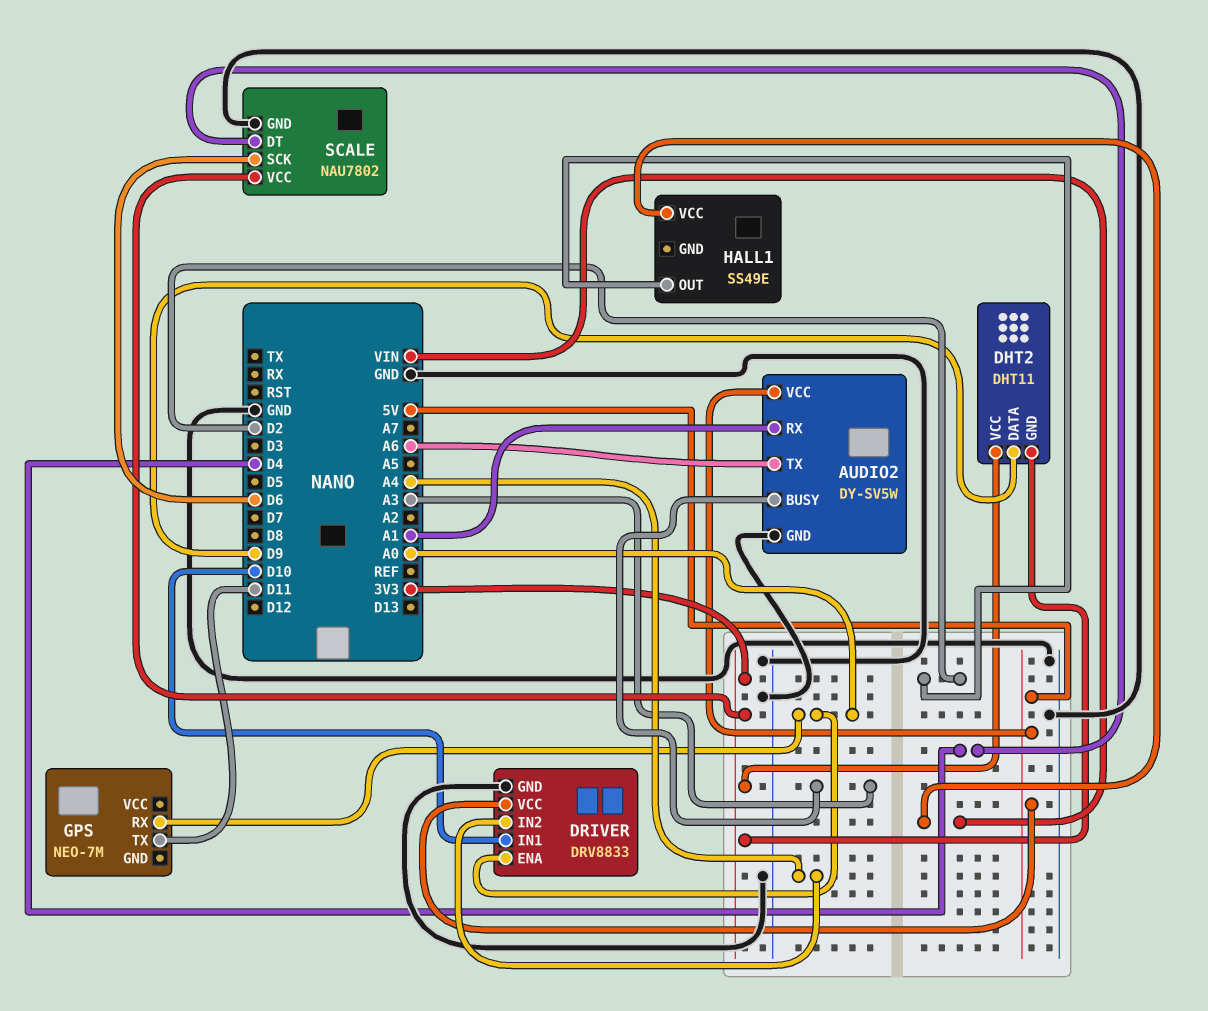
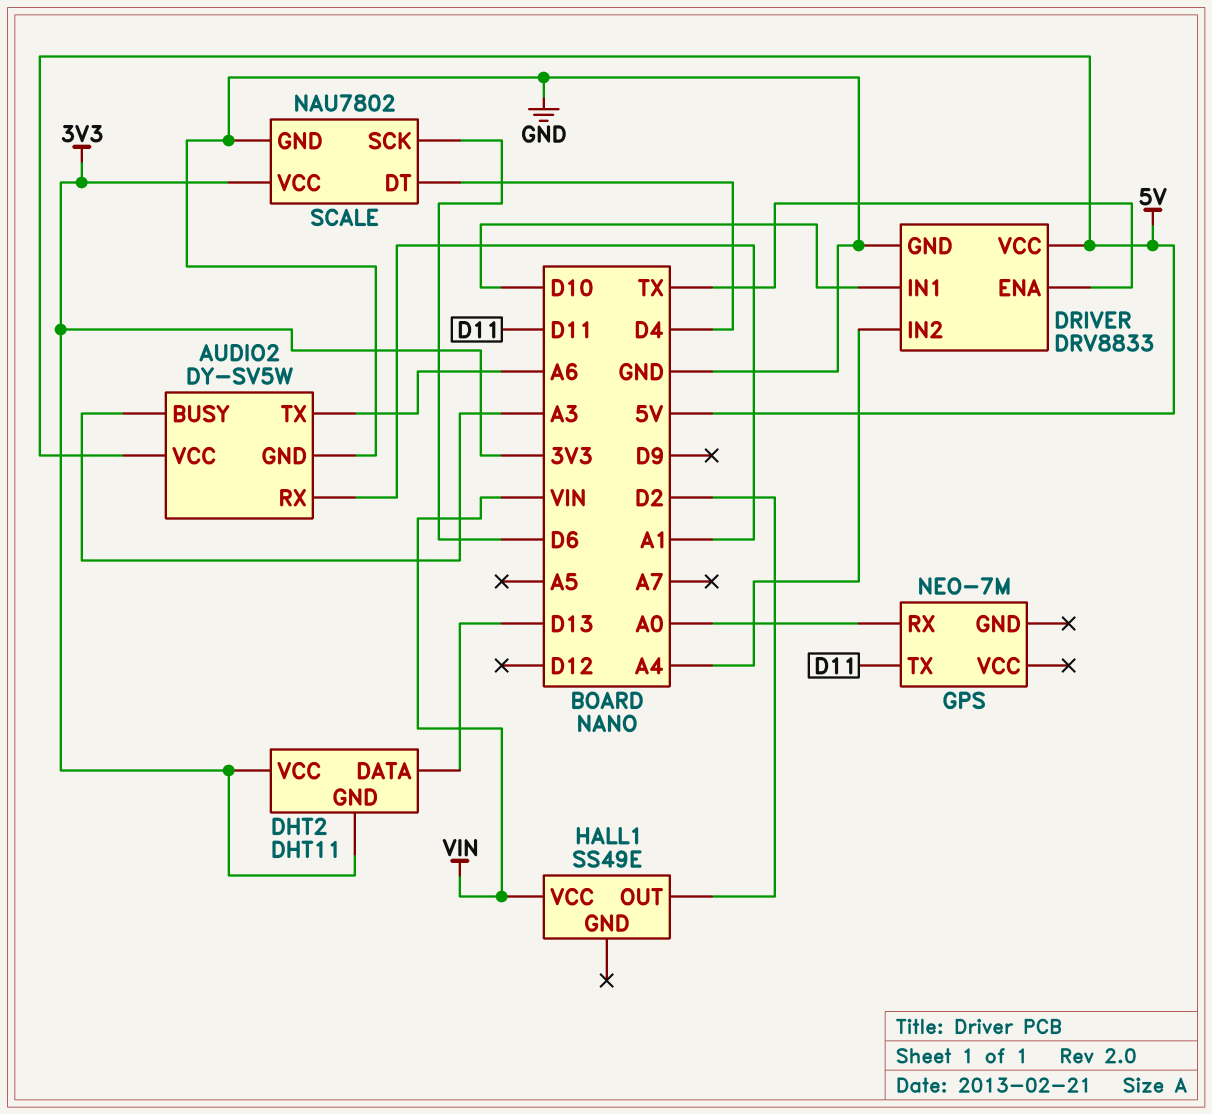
DHT2 pin DATA: D9 -> D13
DRIVER pin ENA: A0 -> TX

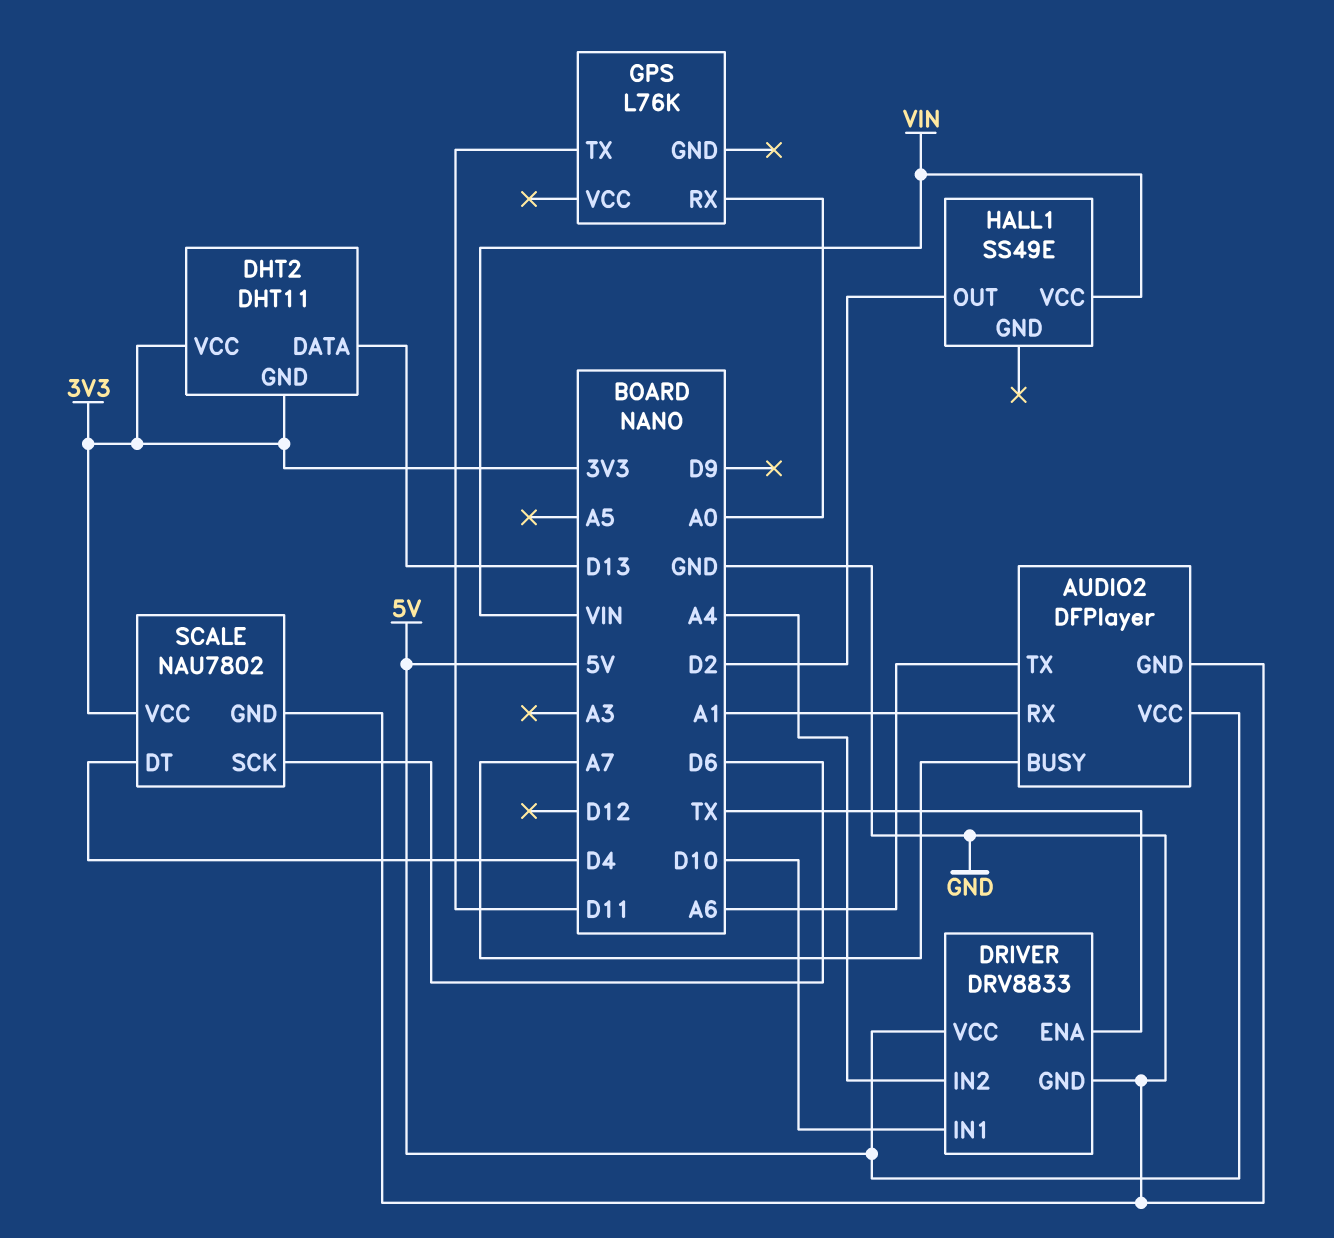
AUDIO2: DY-SV5W -> DFPlayer
AUDIO2 pin BUSY: A3 -> A7
GPS: NEO-7M -> L76K

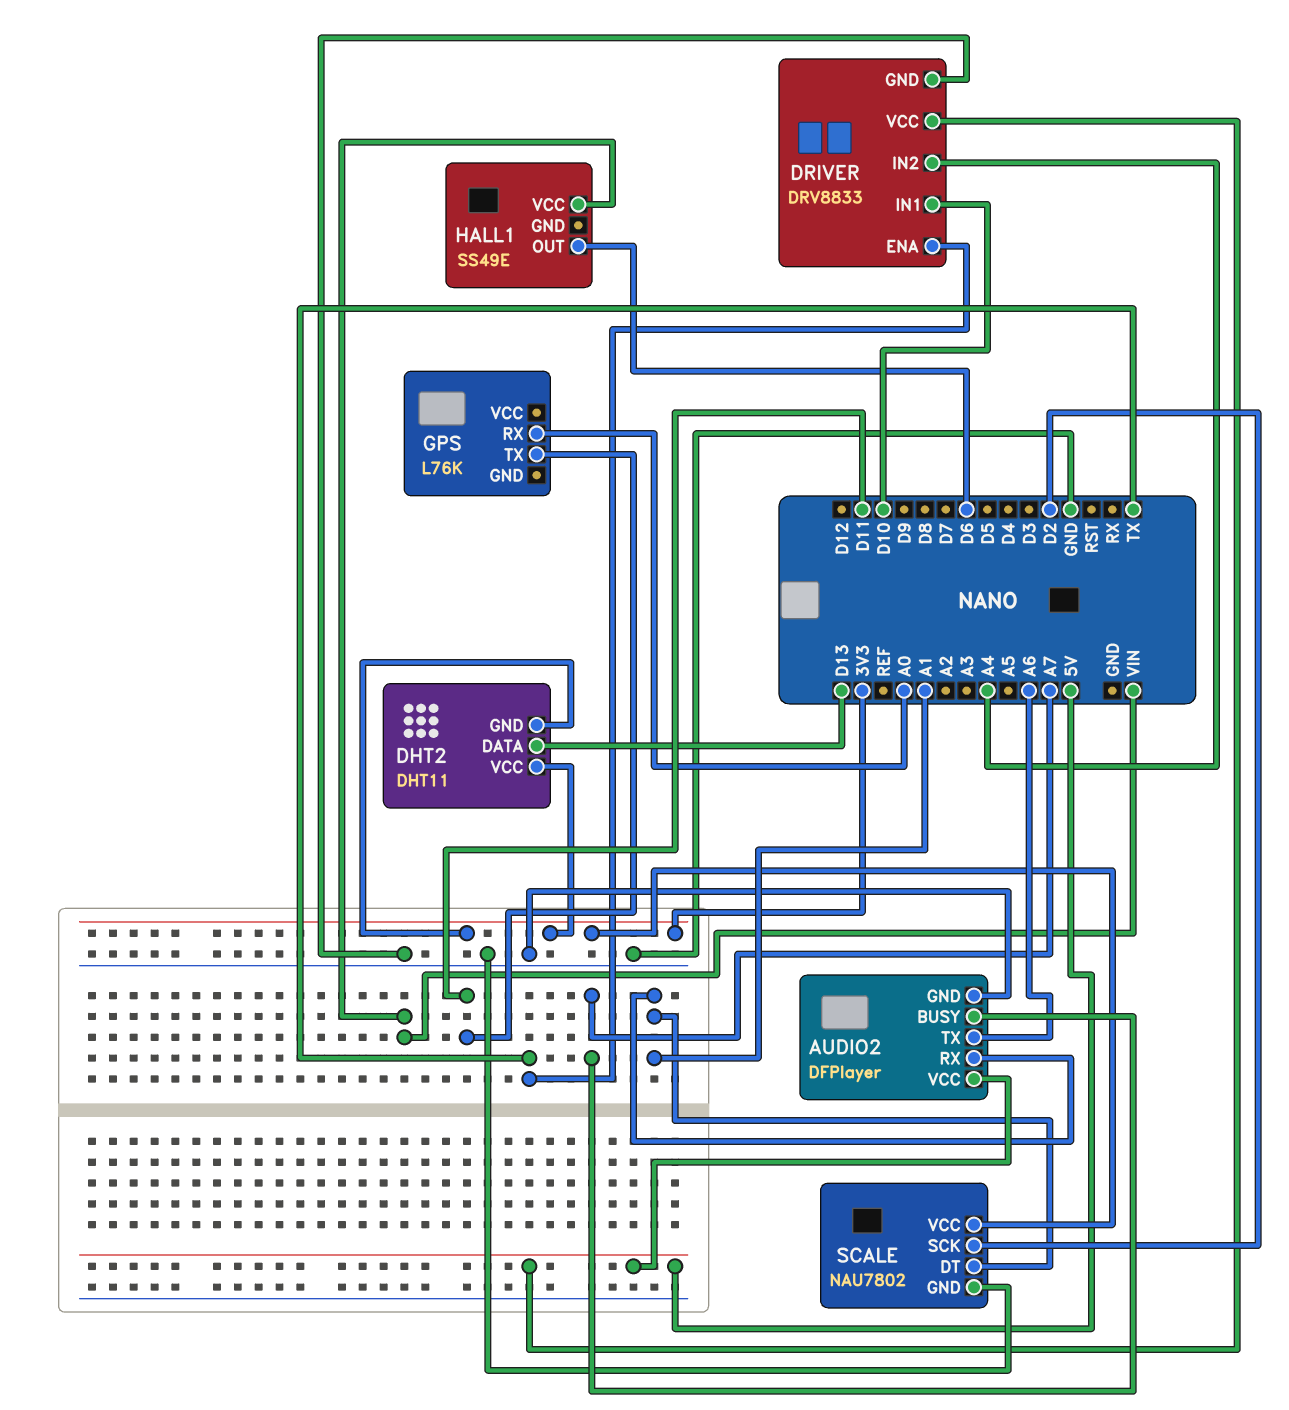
HALL1 pin OUT: D2 -> D6
SCALE pin DT: D4 -> A1
SCALE pin SCK: D6 -> D2

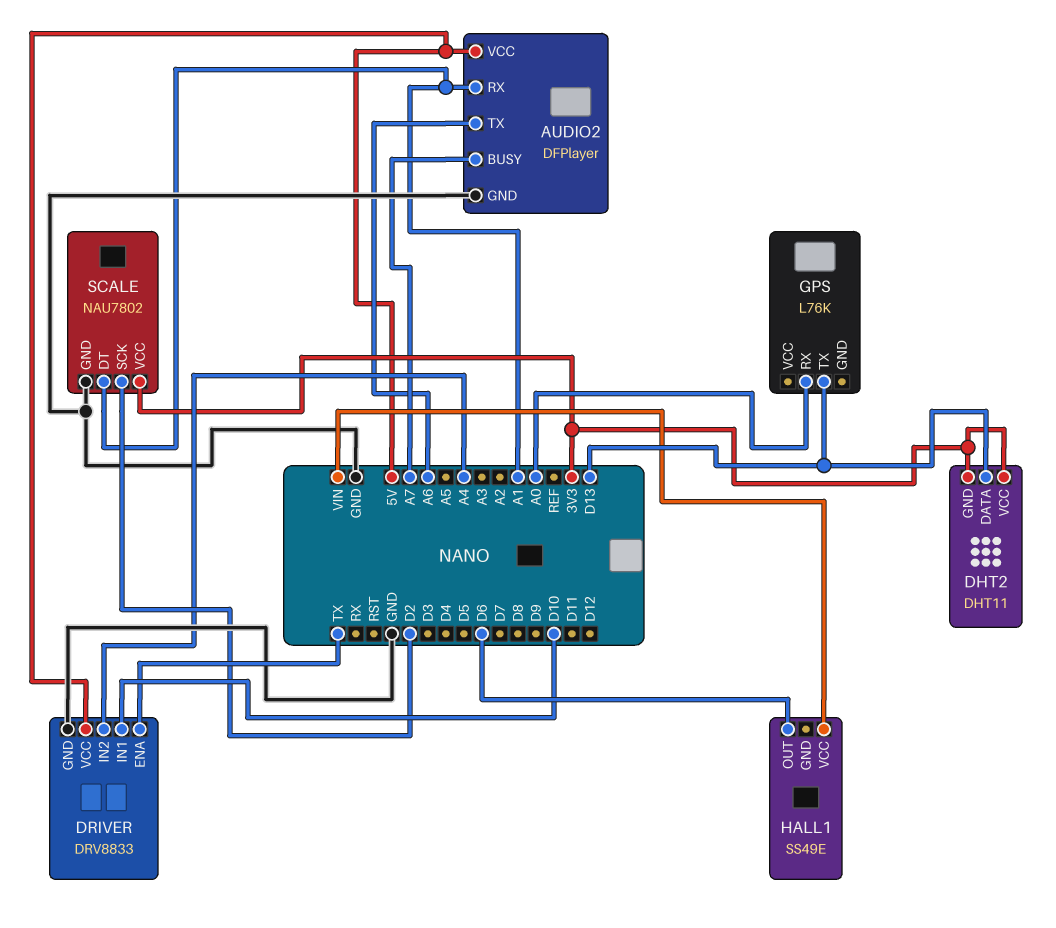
GPS pin TX: D11 -> D13

